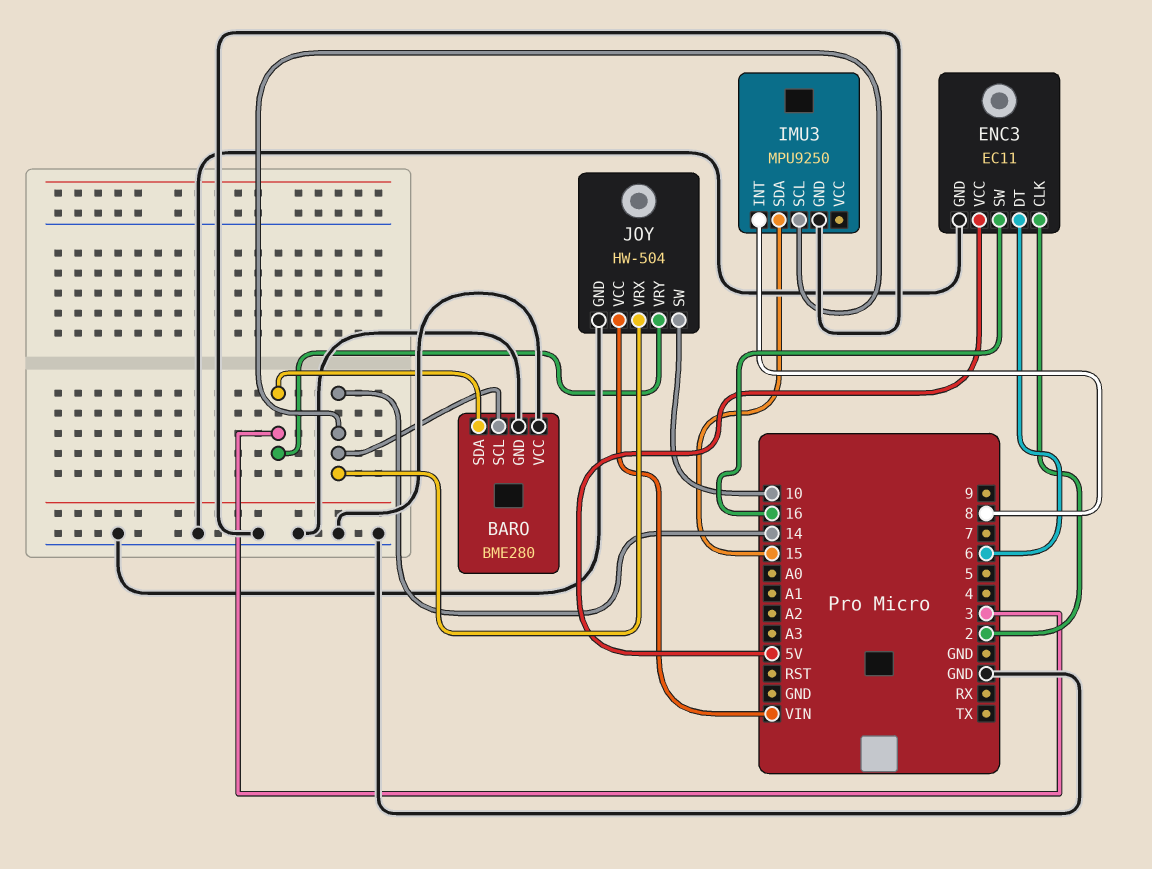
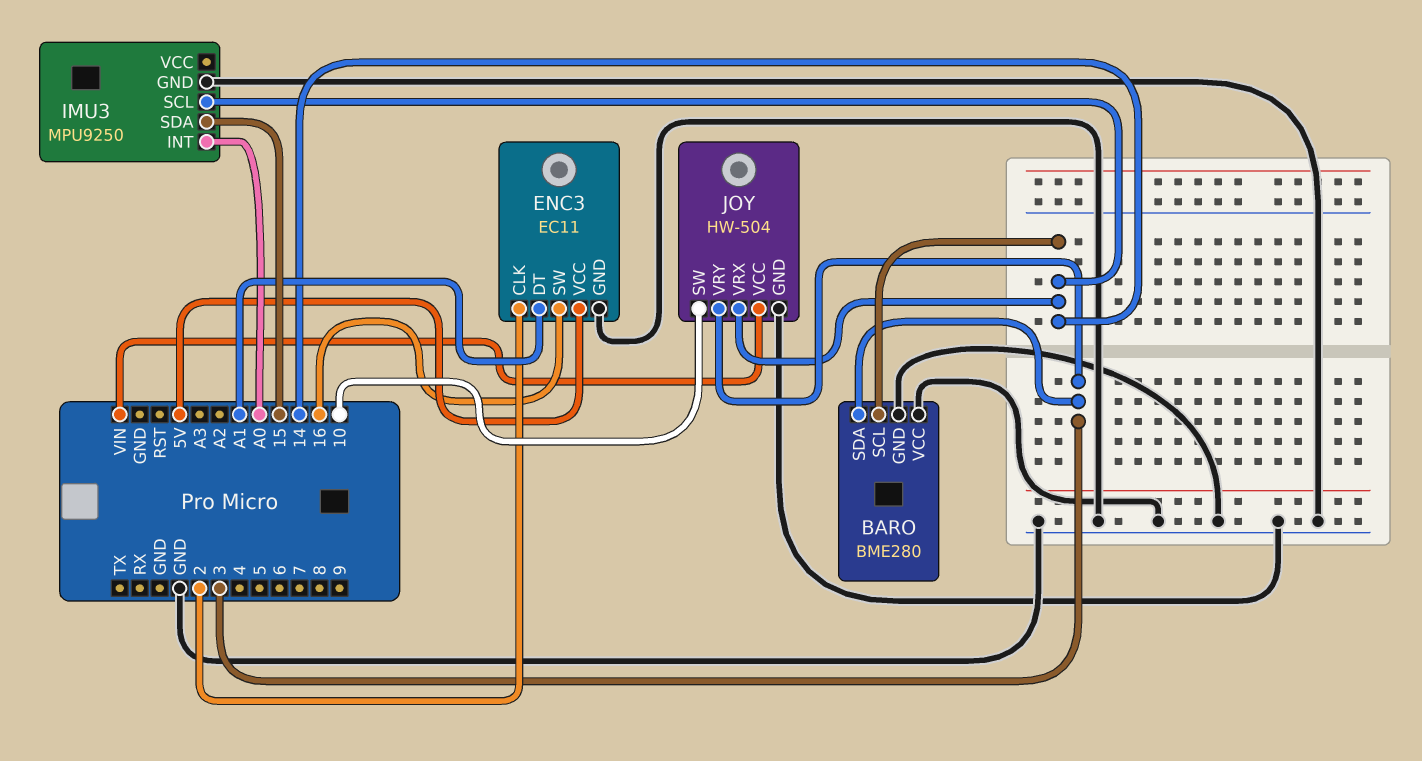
ENC3 pin DT: 6 -> A1
IMU3 pin INT: 8 -> A0

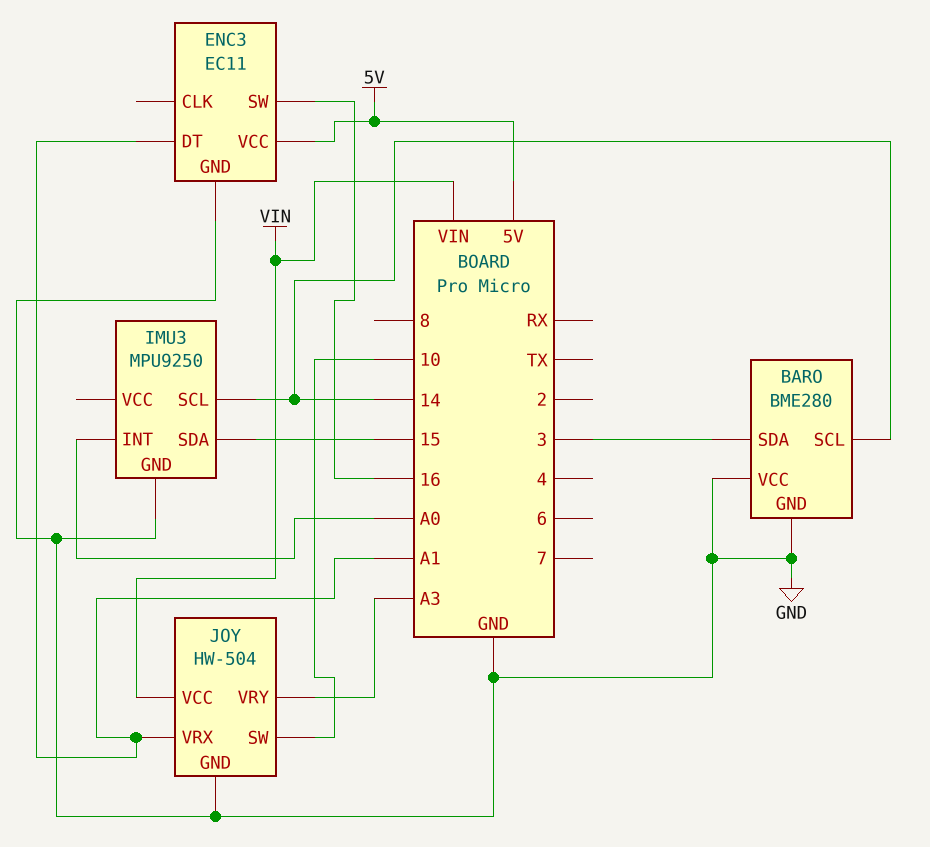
ENC3 pin CLK: 2 -> none
JOY pin VRX: 14 -> A1
JOY pin VRY: 3 -> A3

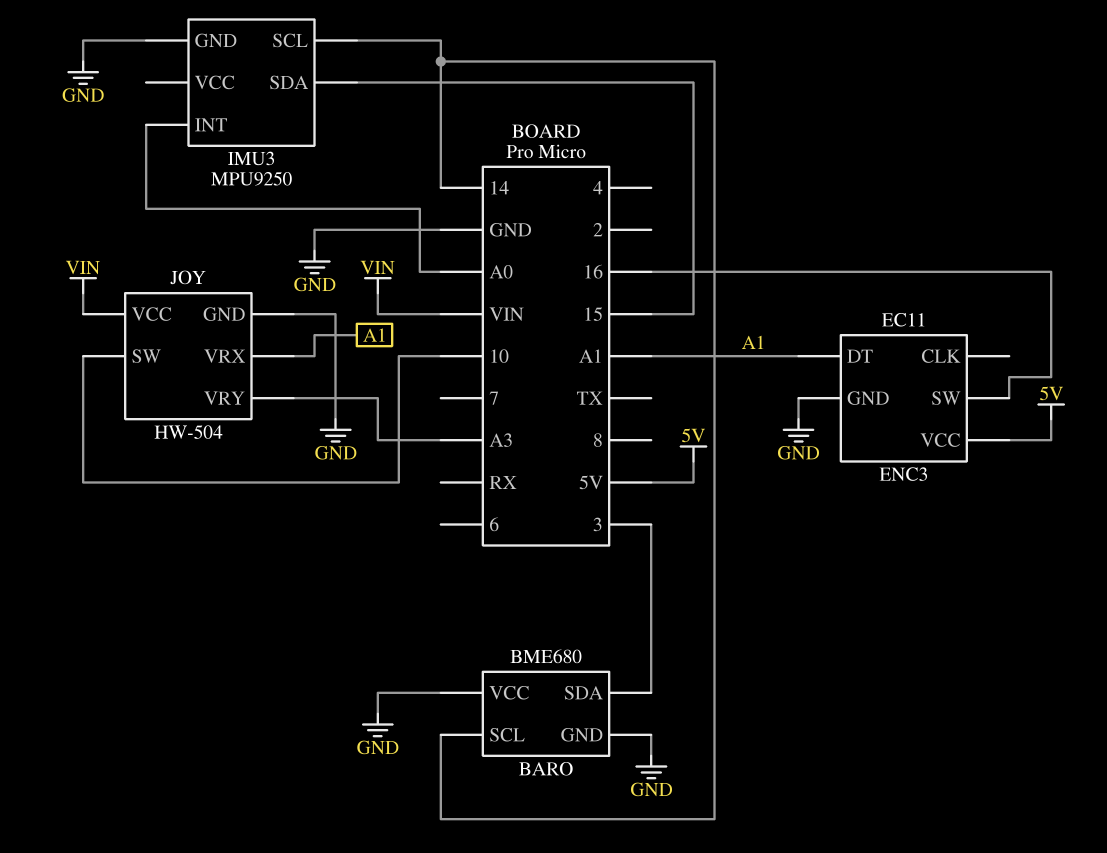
BARO: BME280 -> BME680

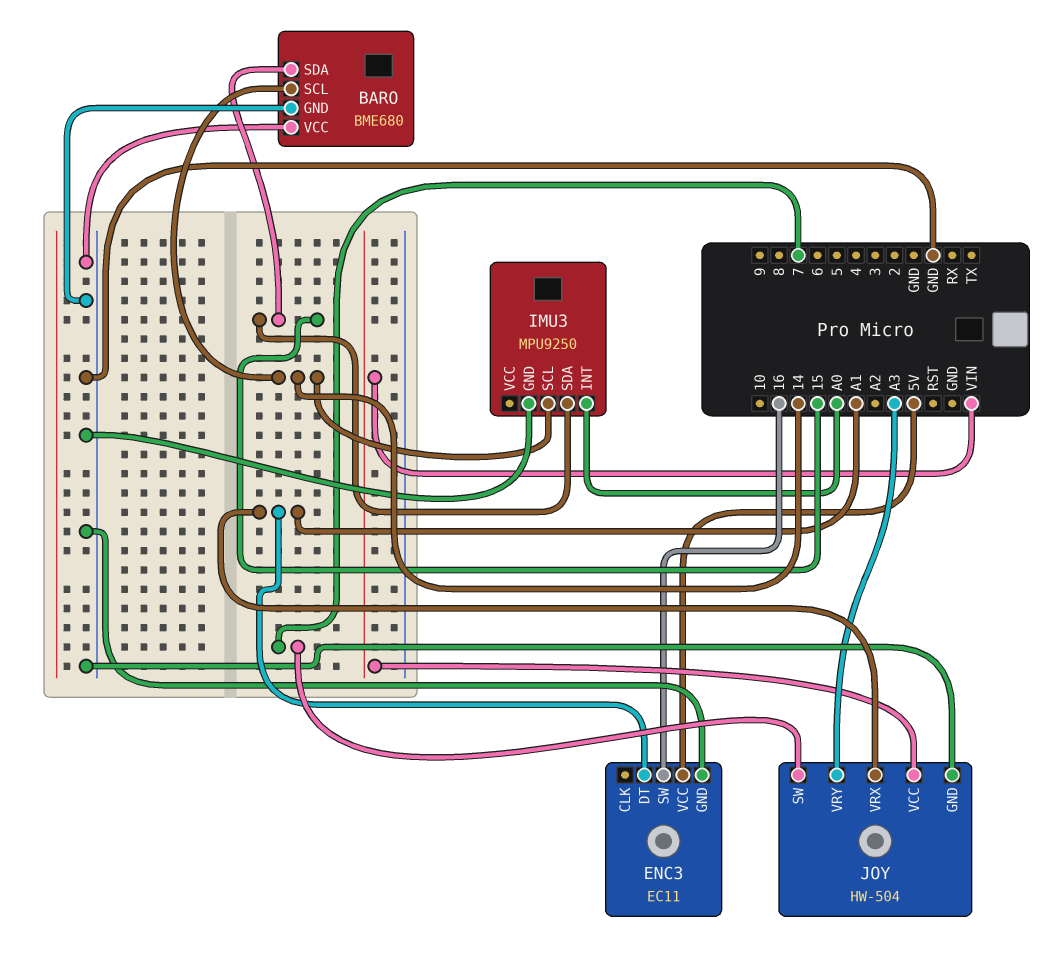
BARO pin SDA: 3 -> 15
JOY pin SW: 10 -> 7

